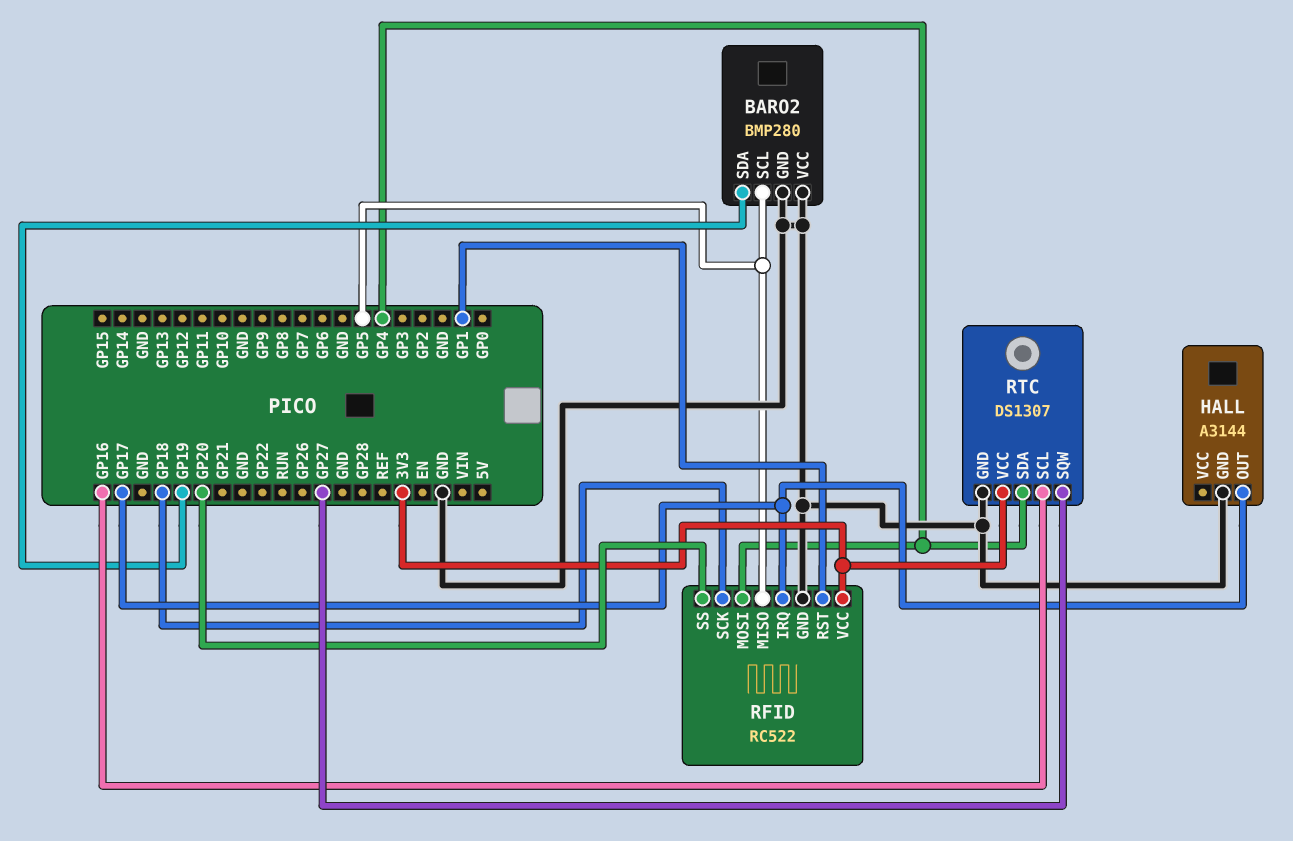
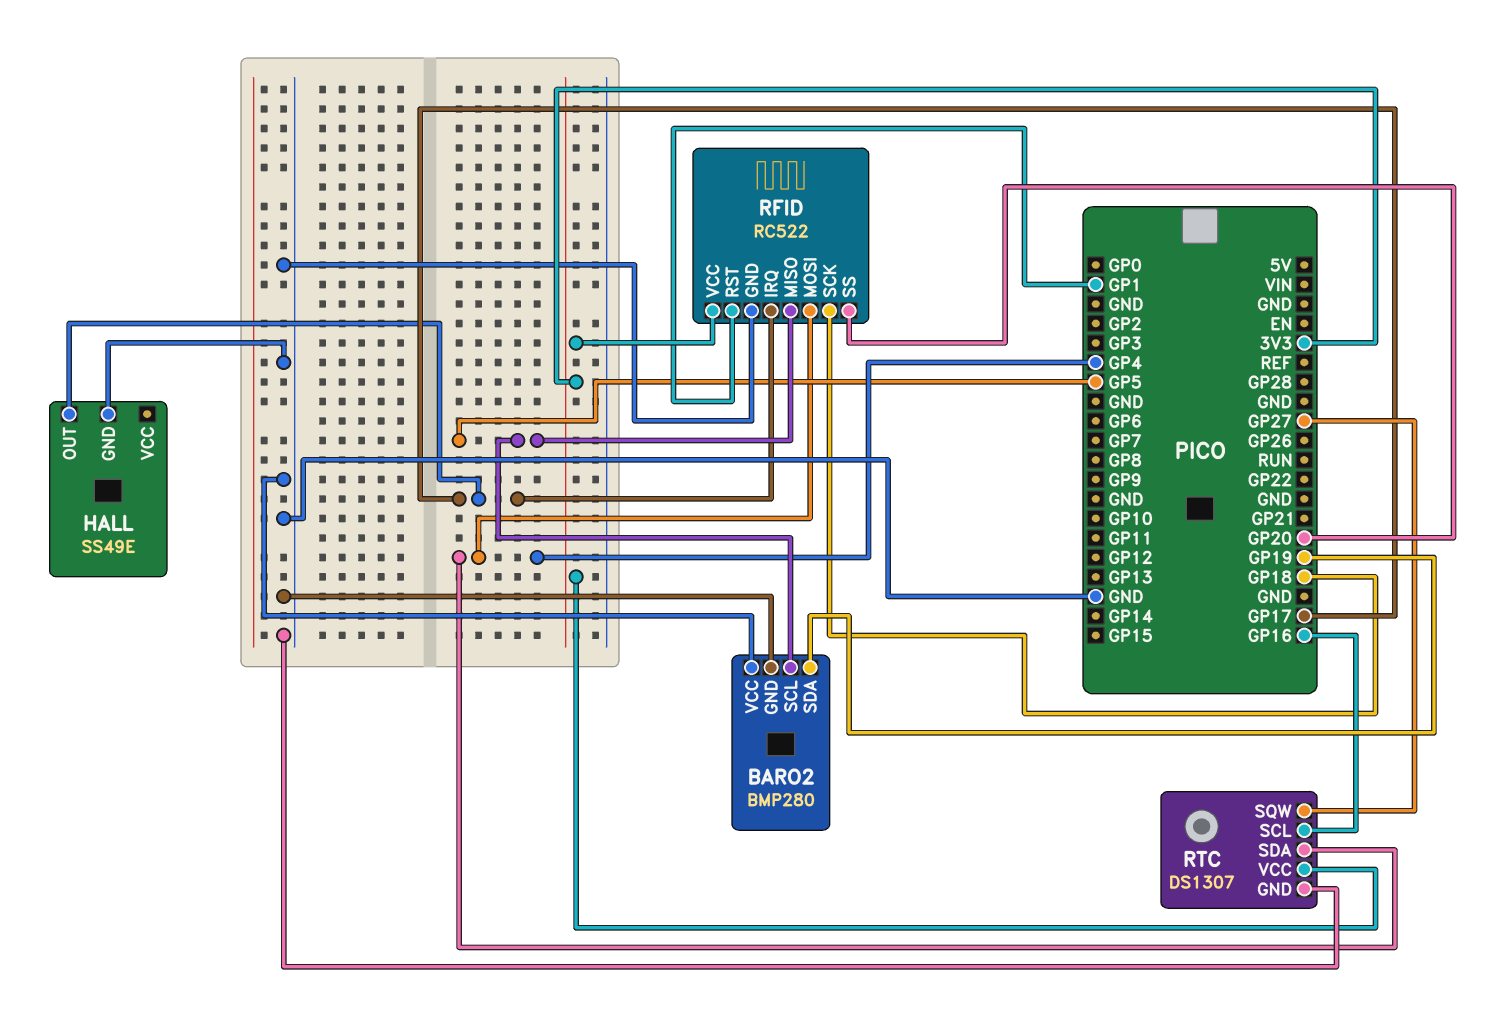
HALL: A3144 -> SS49E

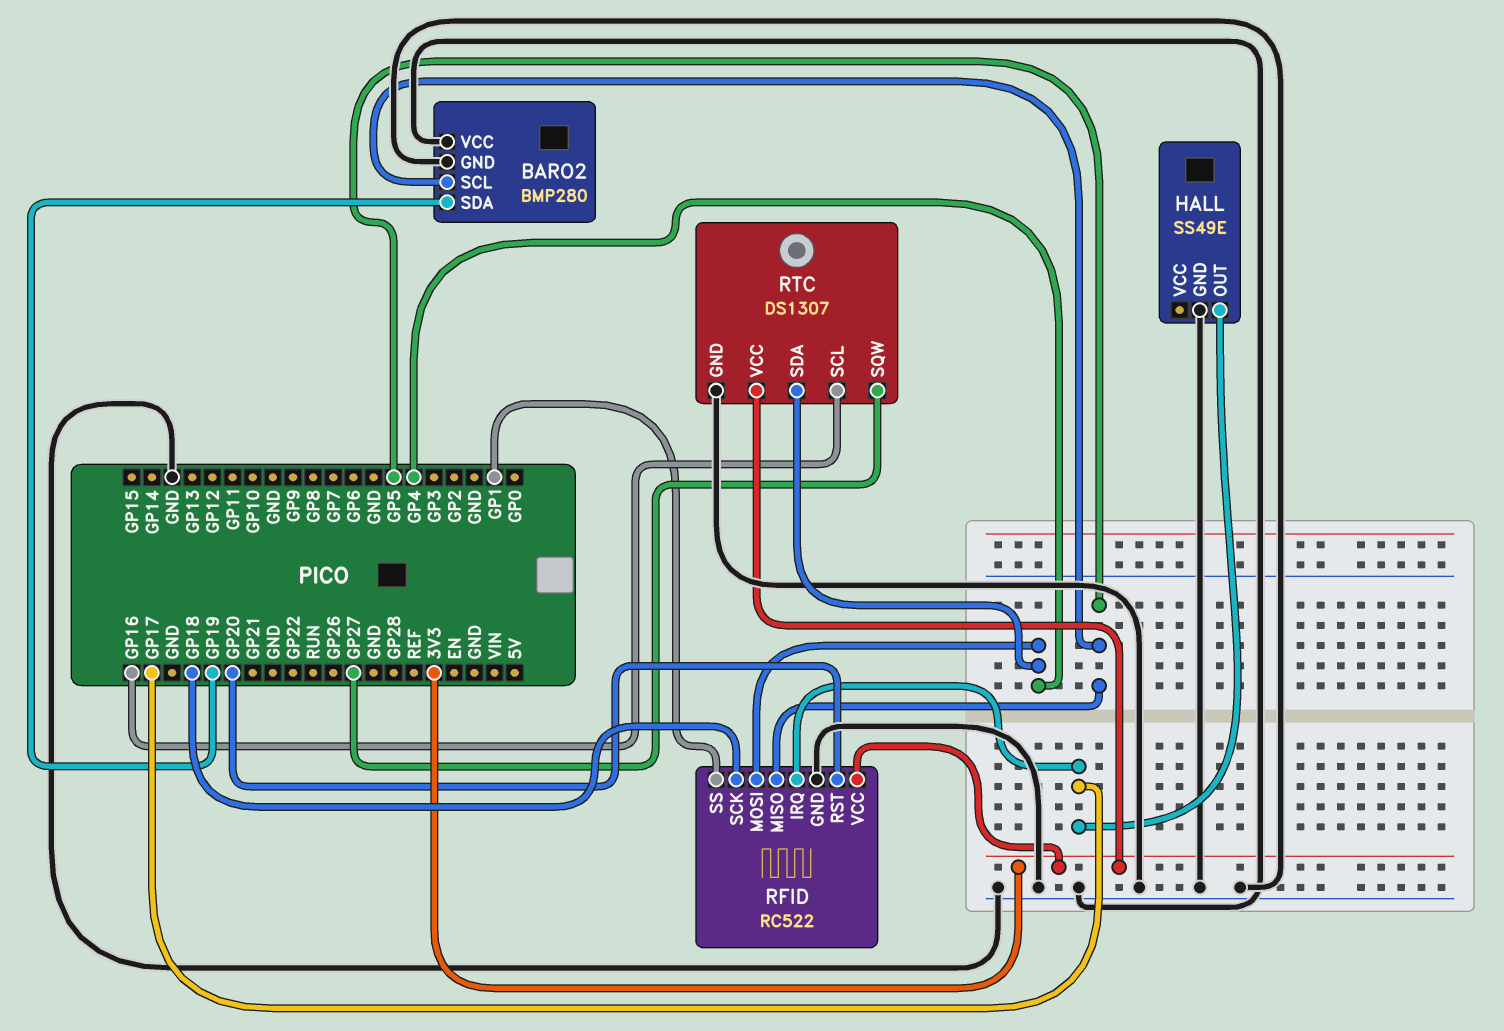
RFID pin RST: GP1 -> GP20
RFID pin SS: GP20 -> GP1

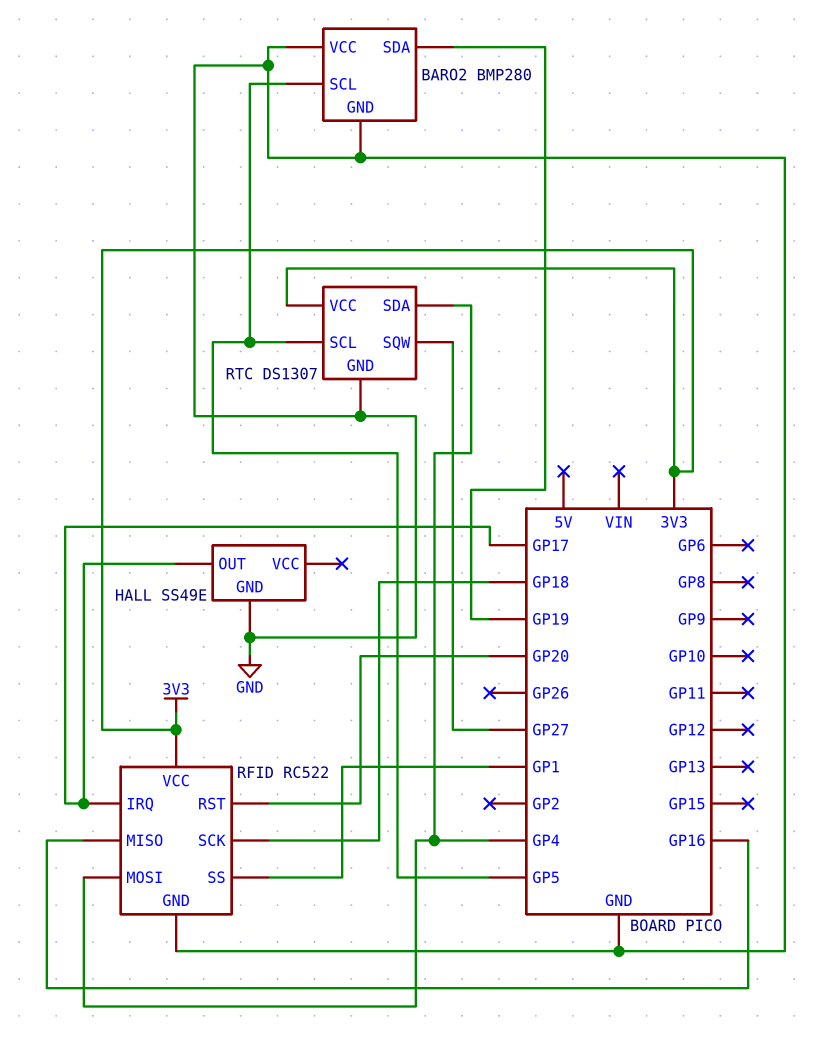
RFID pin MISO: GP5 -> GP16
RTC pin SCL: GP16 -> GP5

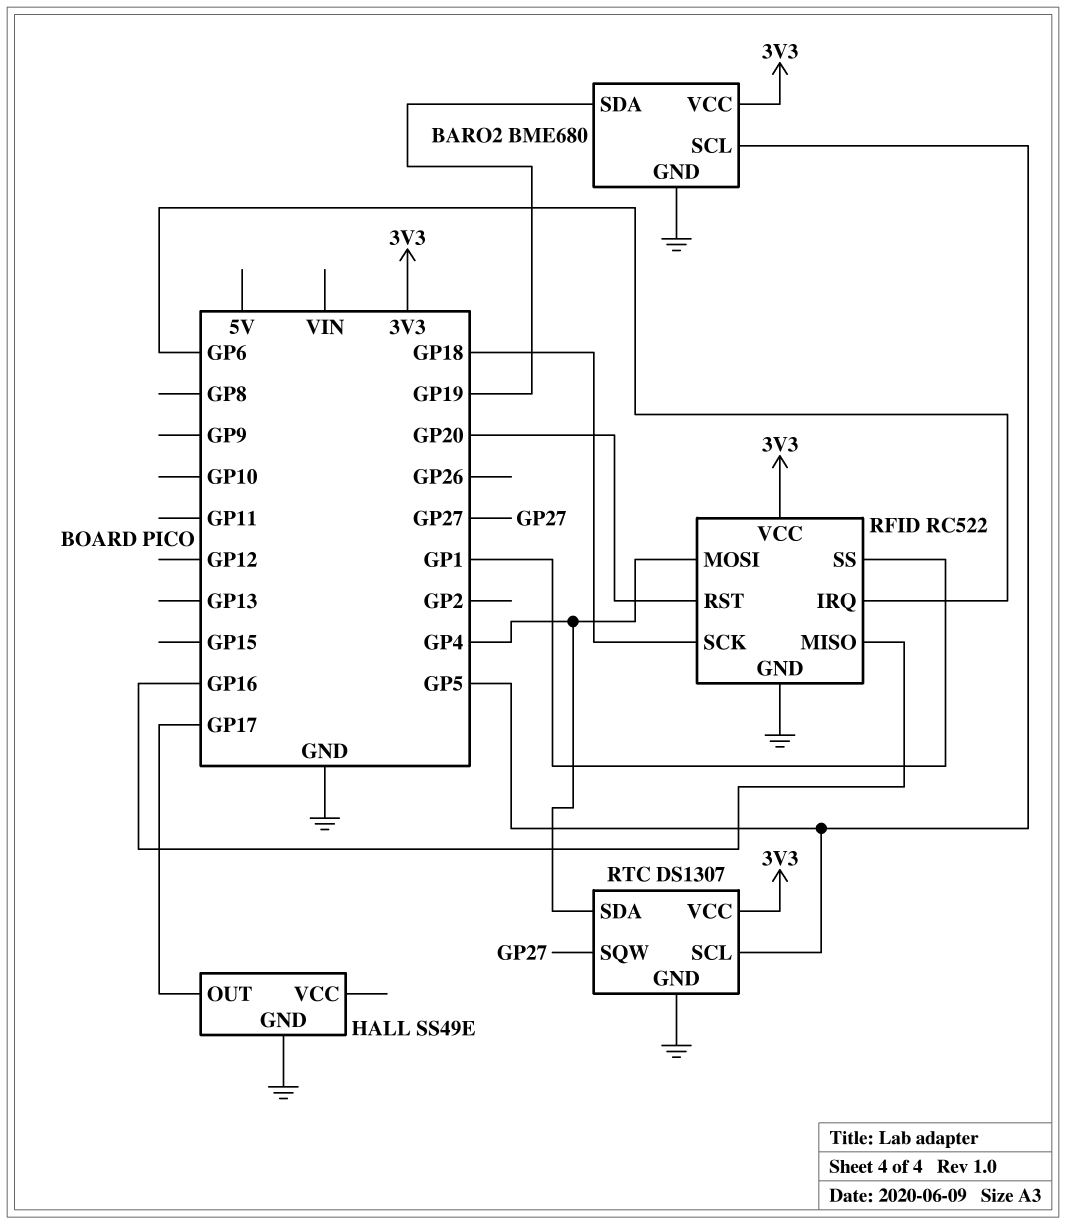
BARO2: BMP280 -> BME680
BARO2 pin VCC: GND -> 3V3
RFID pin IRQ: GP17 -> GP6

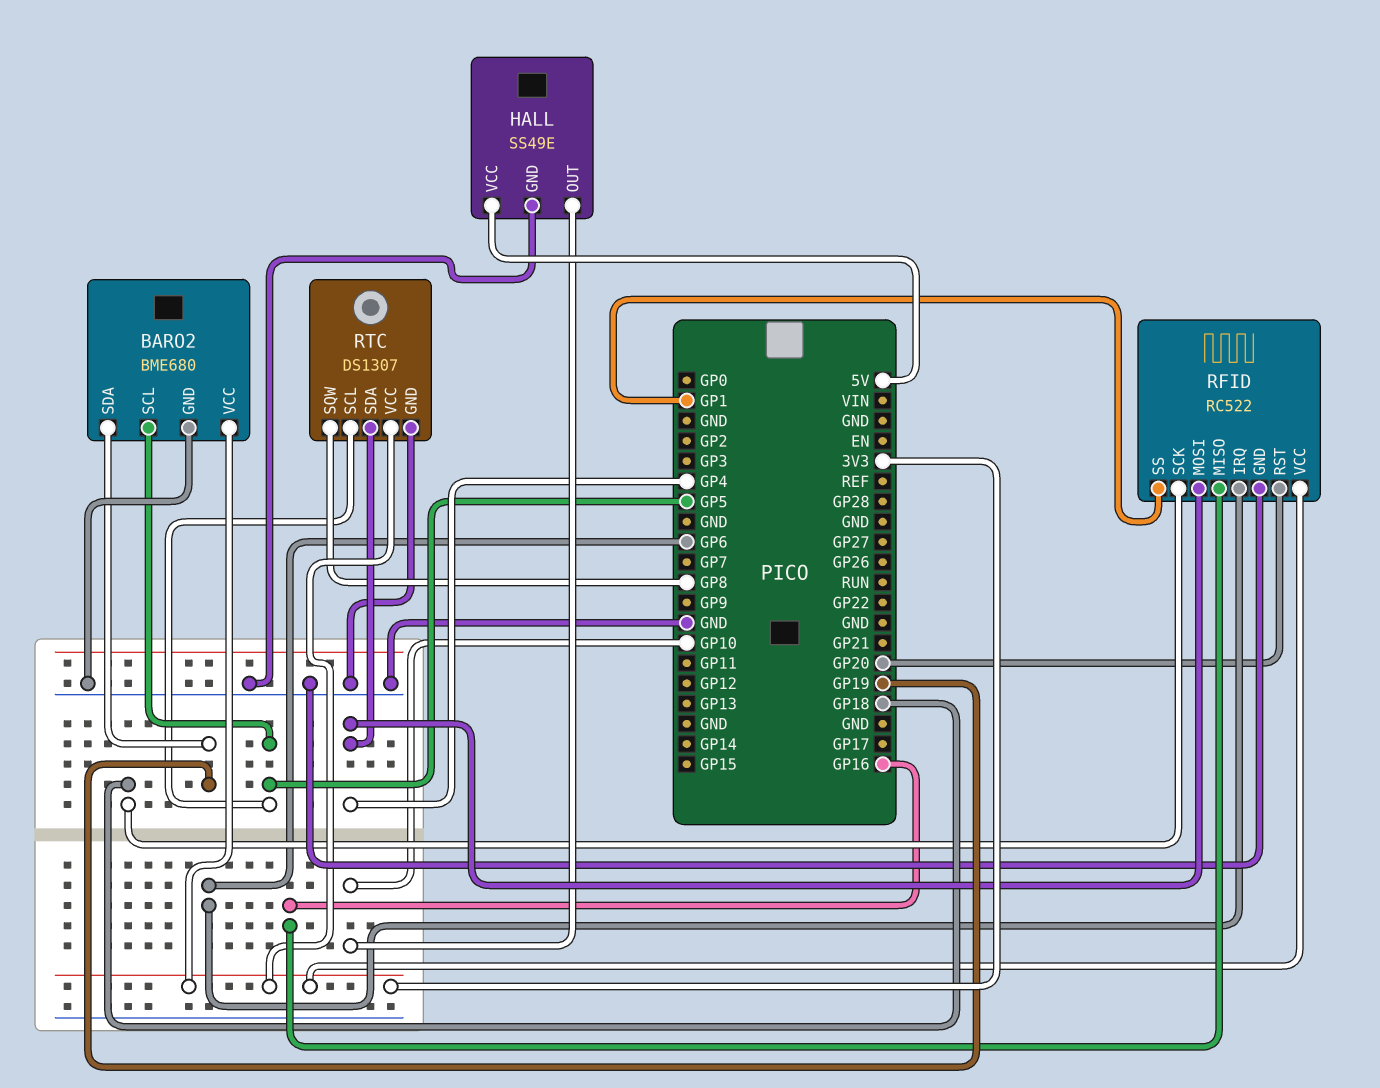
HALL pin OUT: GP17 -> GP10
HALL pin VCC: none -> 5V
RTC pin SQW: GP27 -> GP8

